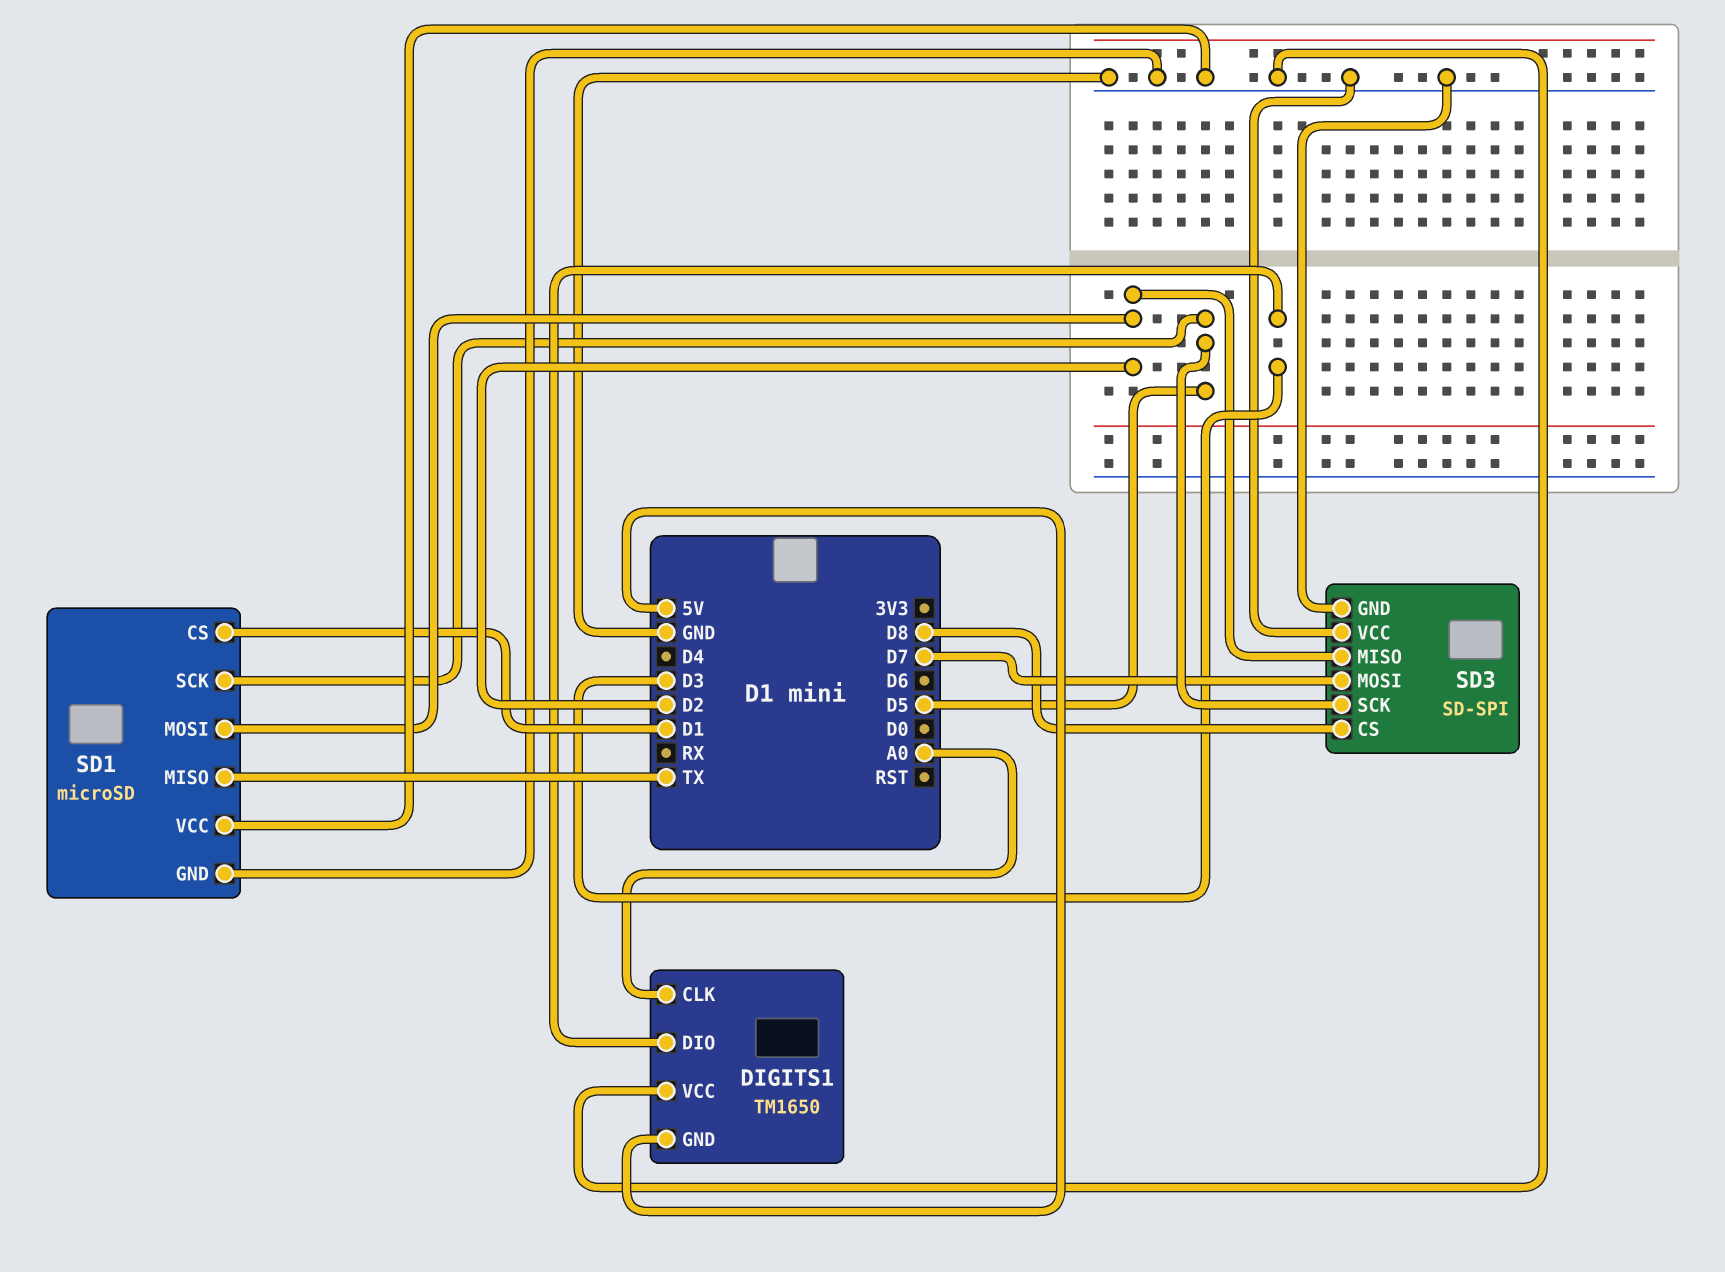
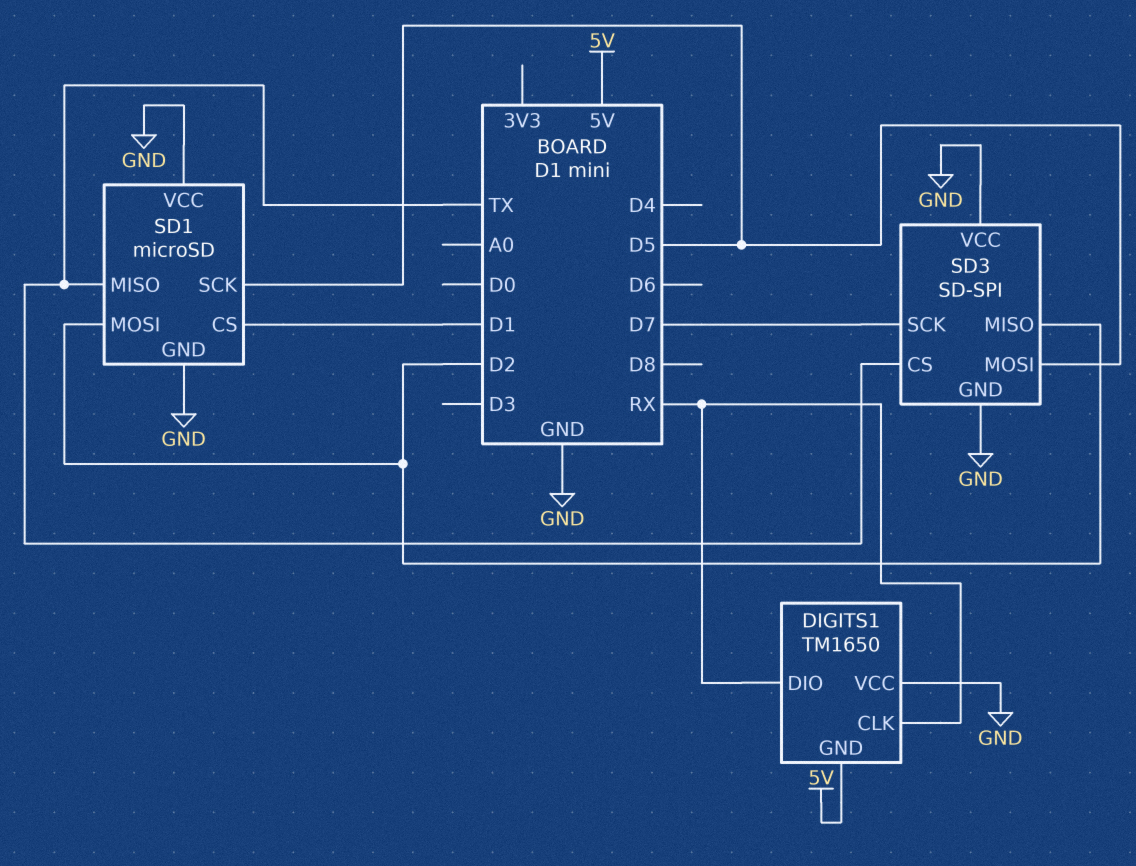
DIGITS1 pin CLK: A0 -> RX
DIGITS1 pin DIO: D3 -> RX
SD3 pin CS: D8 -> TX
SD3 pin MOSI: D7 -> D5
SD3 pin SCK: D5 -> D7

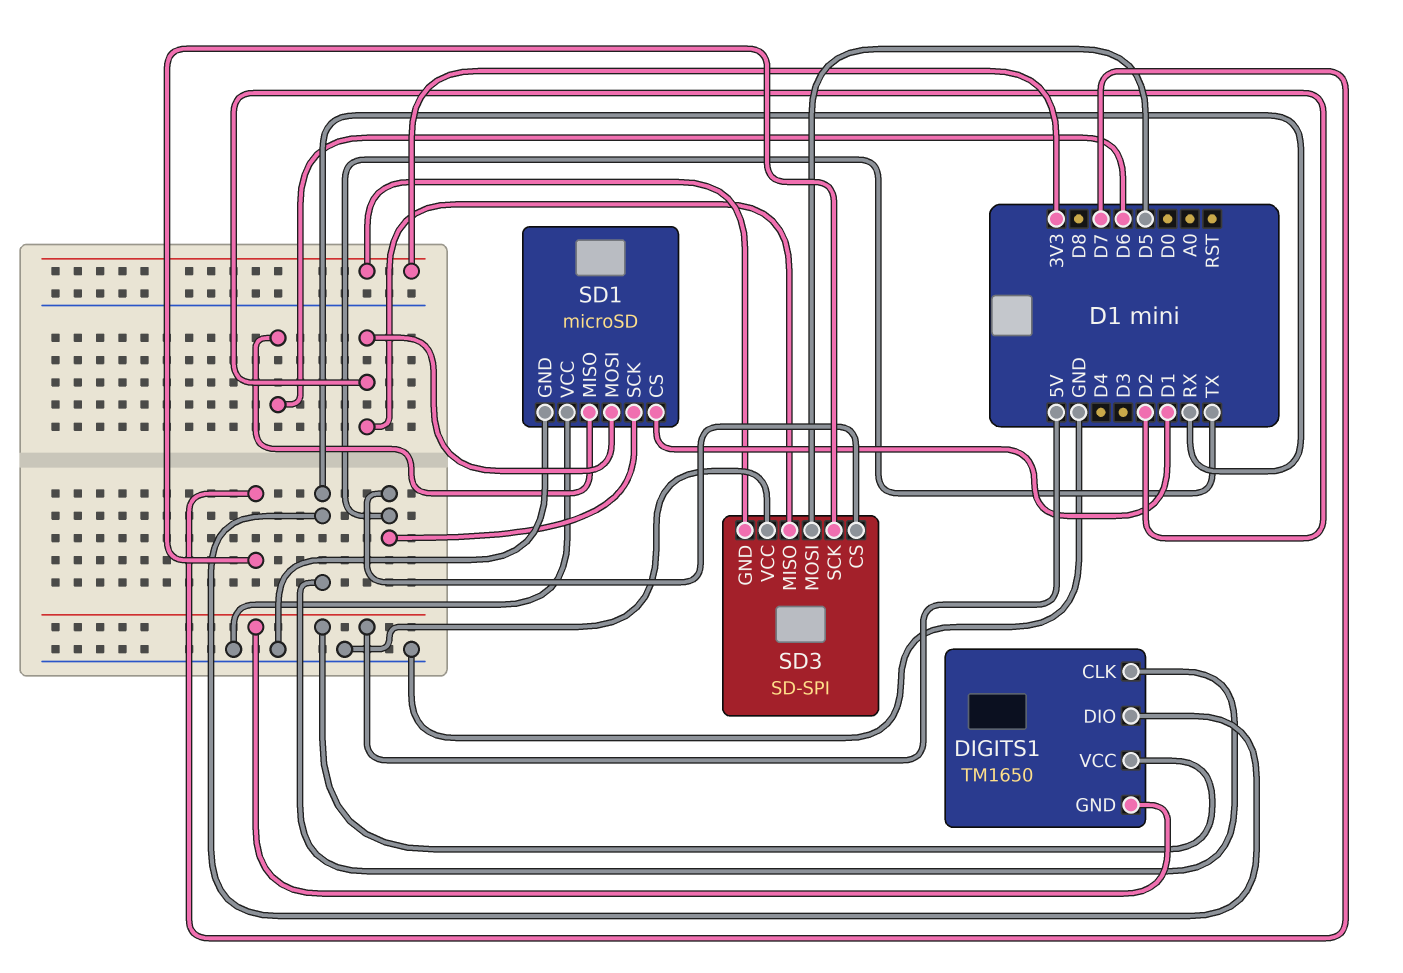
DIGITS1 pin VCC: GND -> 5V
SD1 pin MISO: TX -> D6
SD1 pin SCK: D5 -> TX
SD3 pin GND: GND -> 3V3

